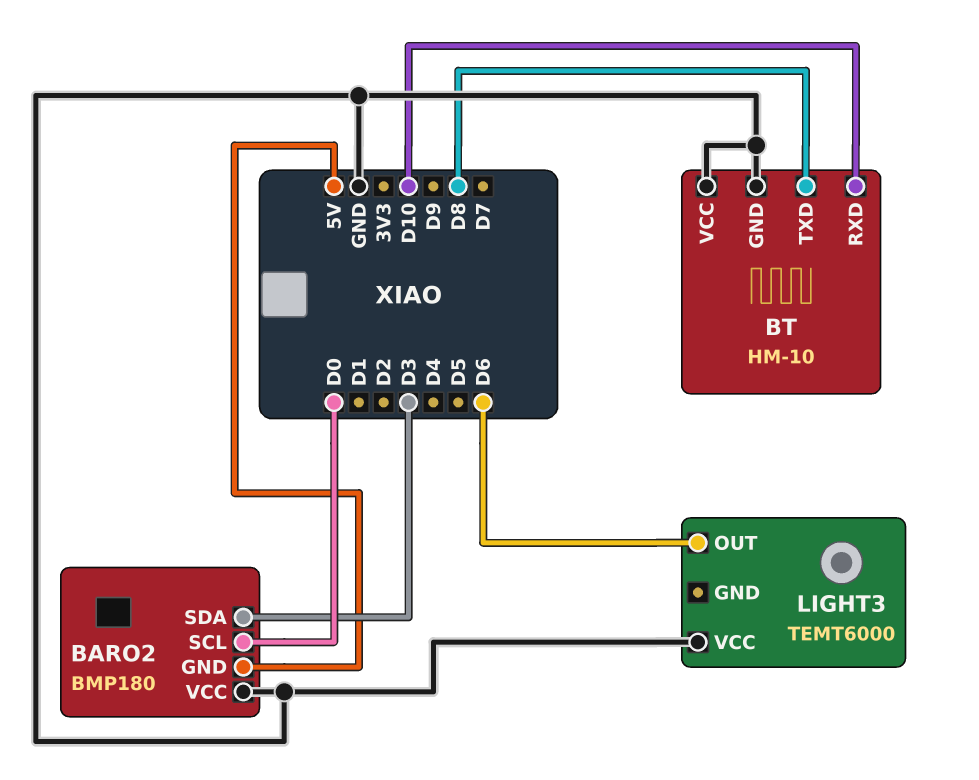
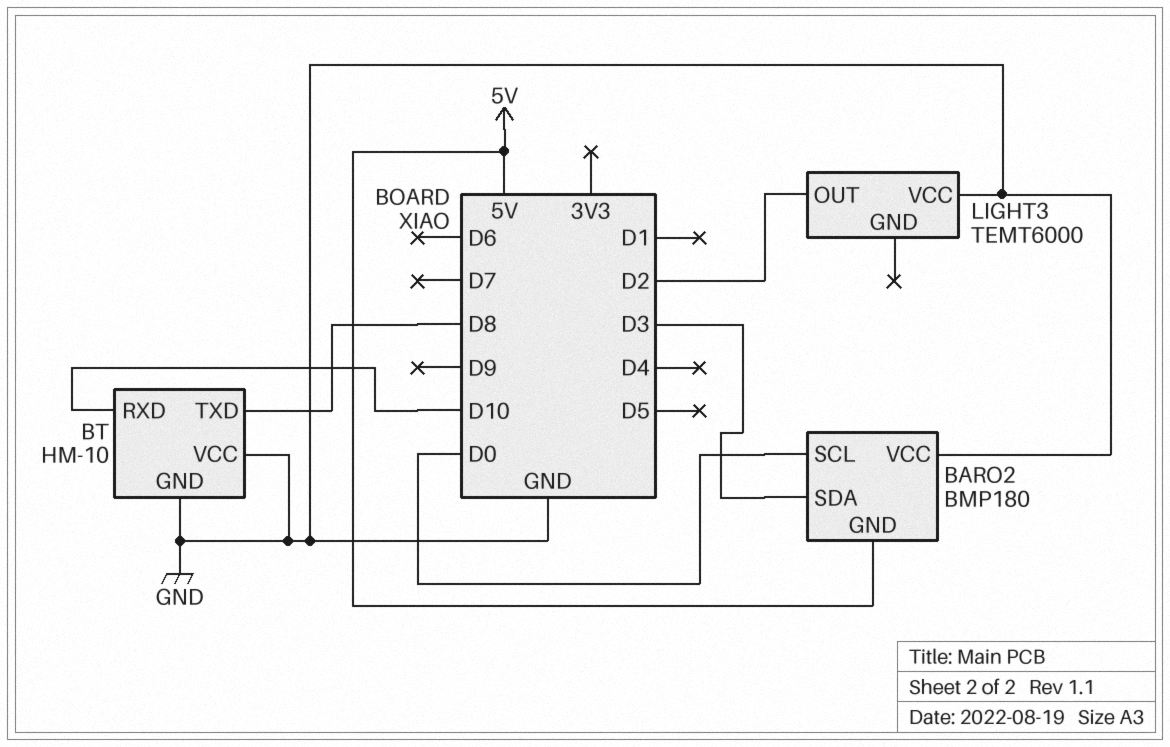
LIGHT3 pin OUT: D6 -> D2

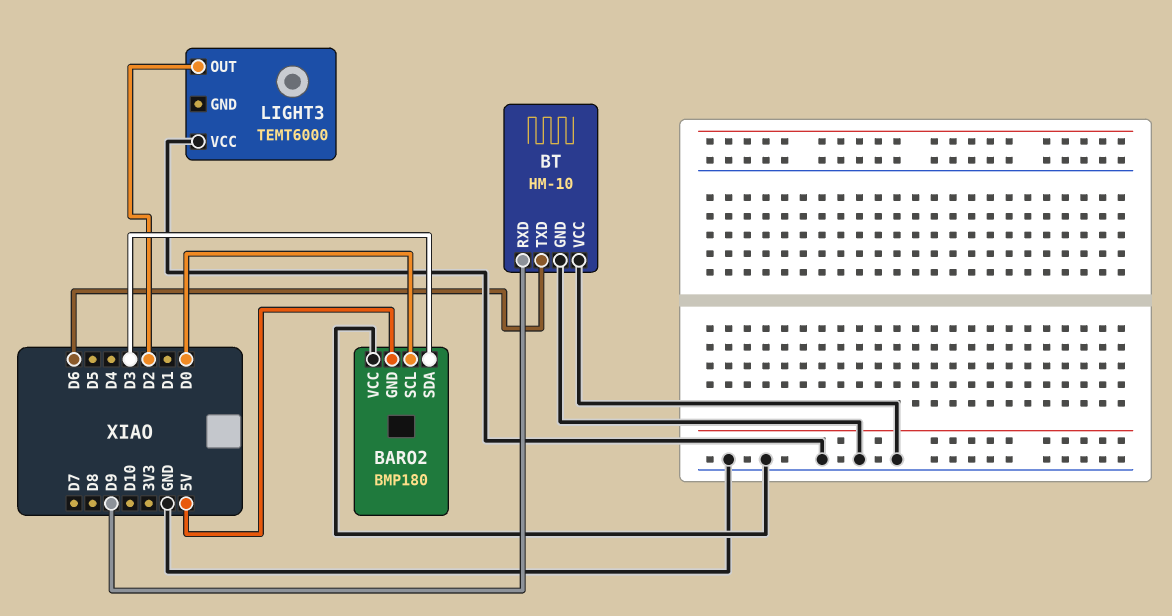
BT pin RXD: D10 -> D9
BT pin TXD: D8 -> D6

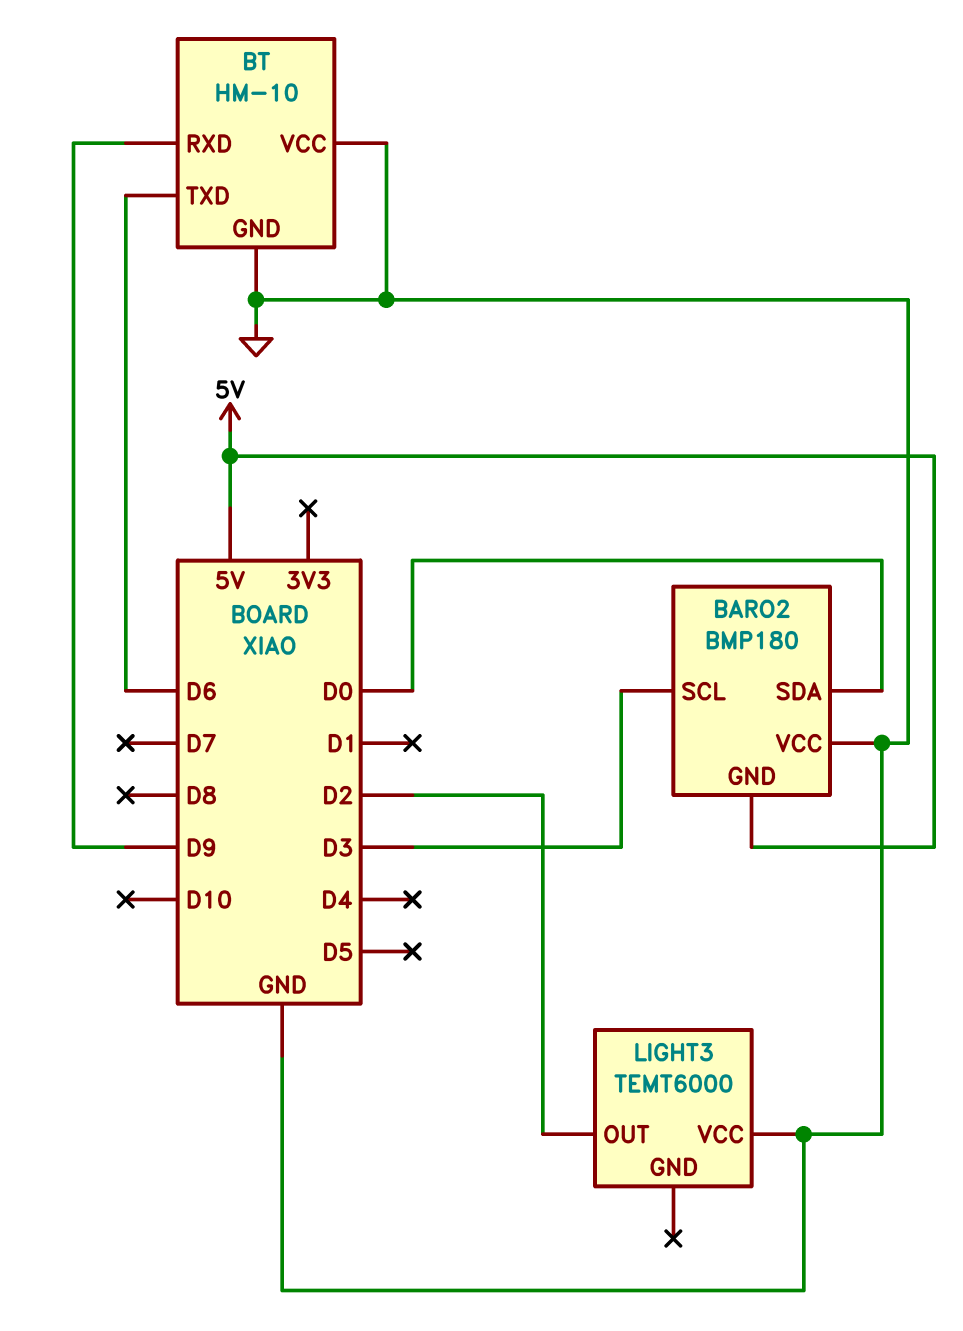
BARO2 pin SCL: D0 -> D3
BARO2 pin SDA: D3 -> D0

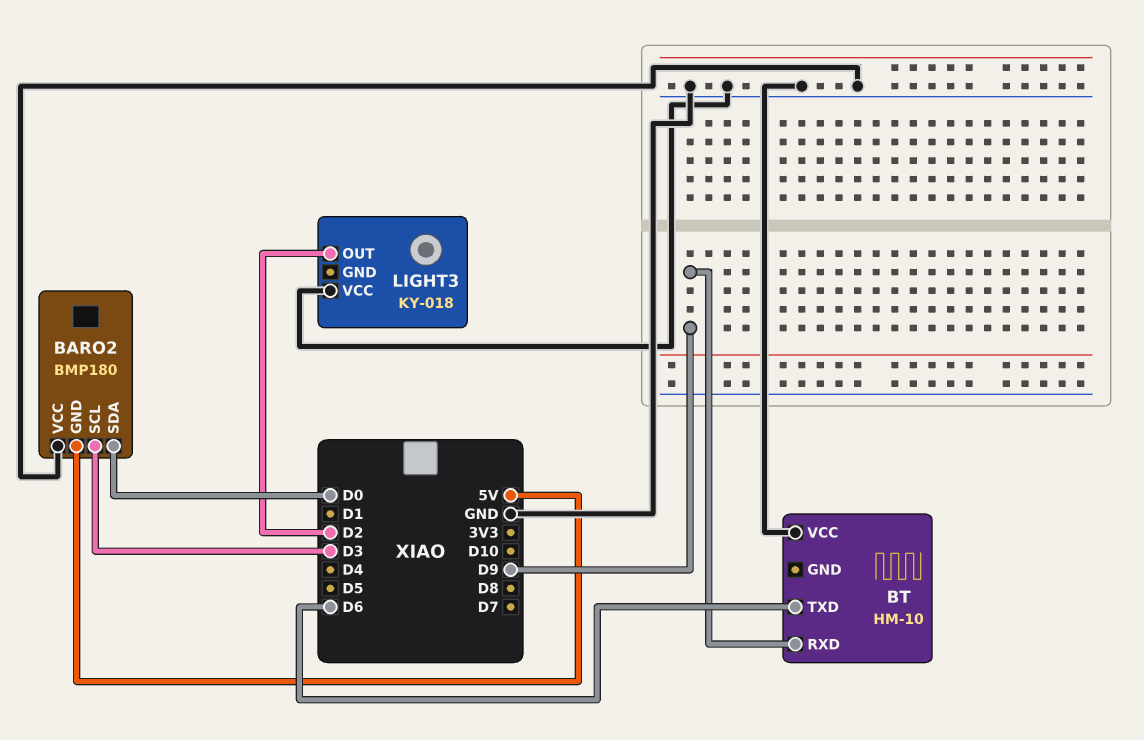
BT pin GND: GND -> none
LIGHT3: TEMT6000 -> KY-018

